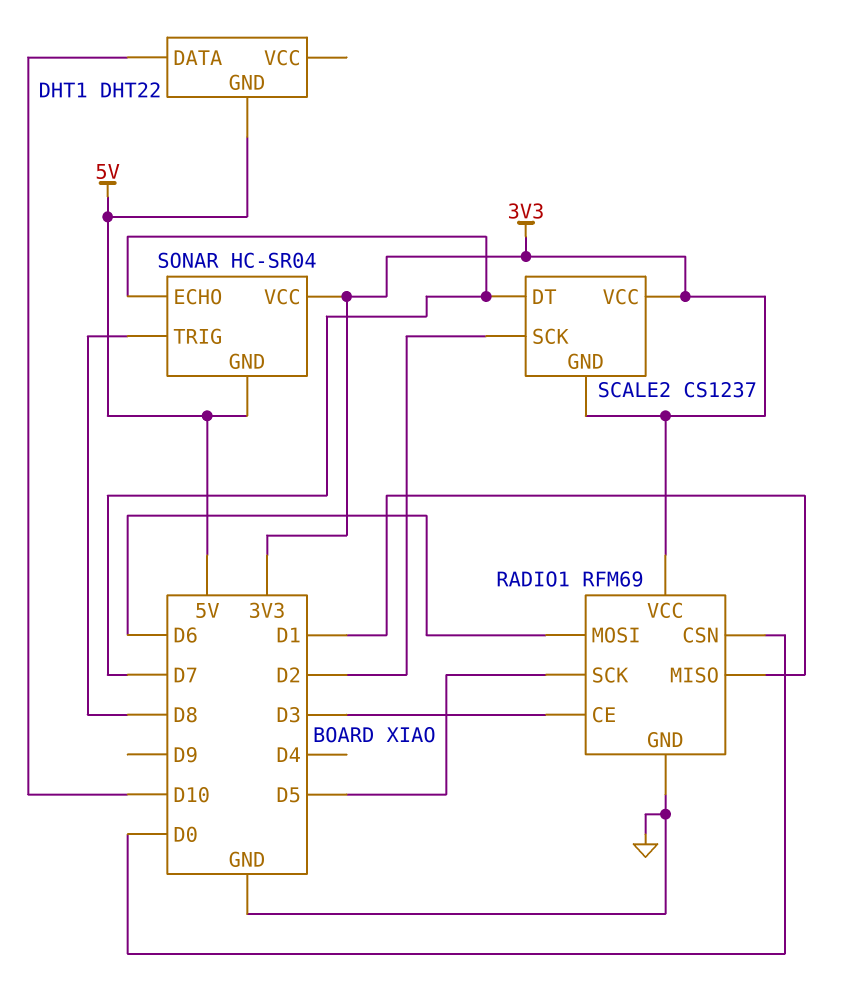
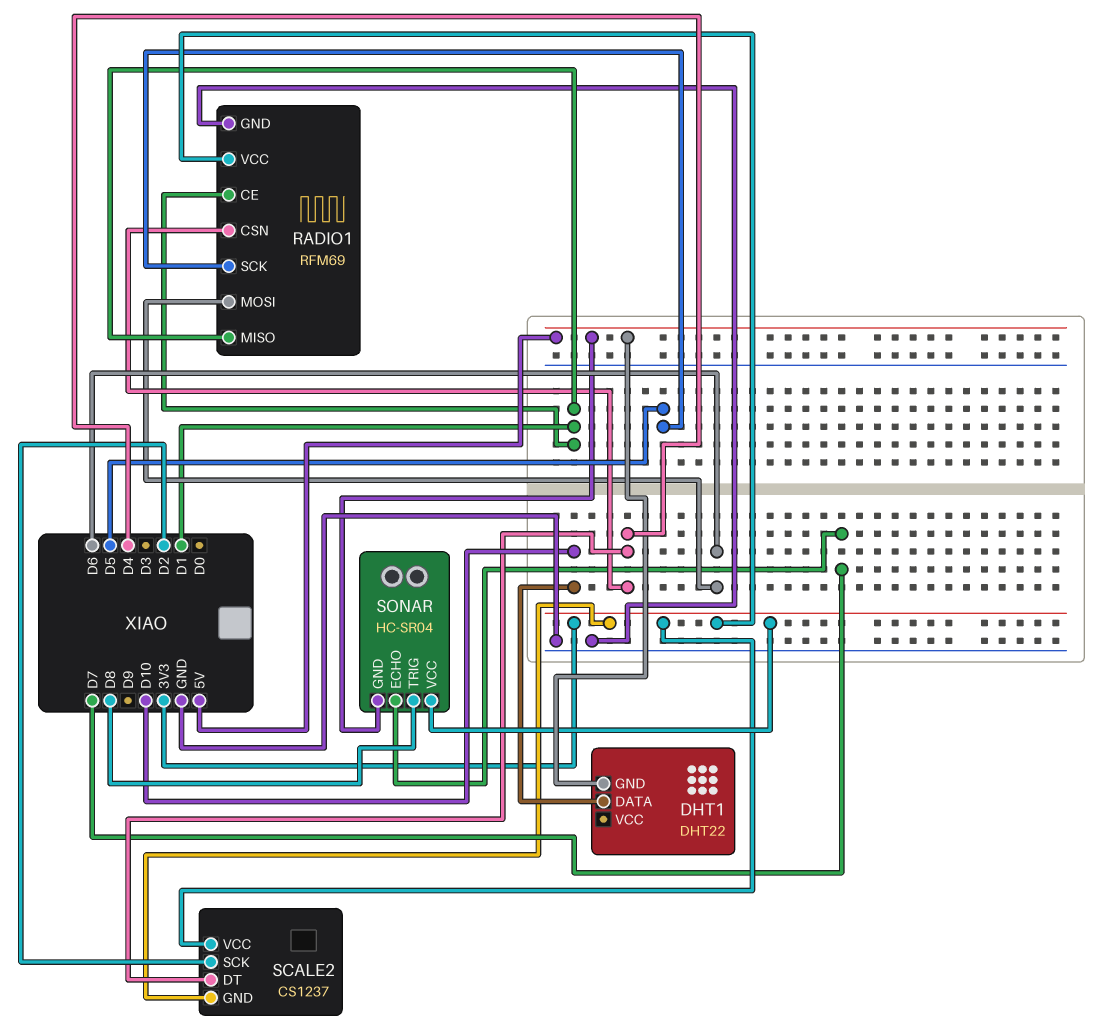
RADIO1 pin CE: D3 -> D1
RADIO1 pin CSN: D0 -> D4
SCALE2 pin DT: D7 -> D4

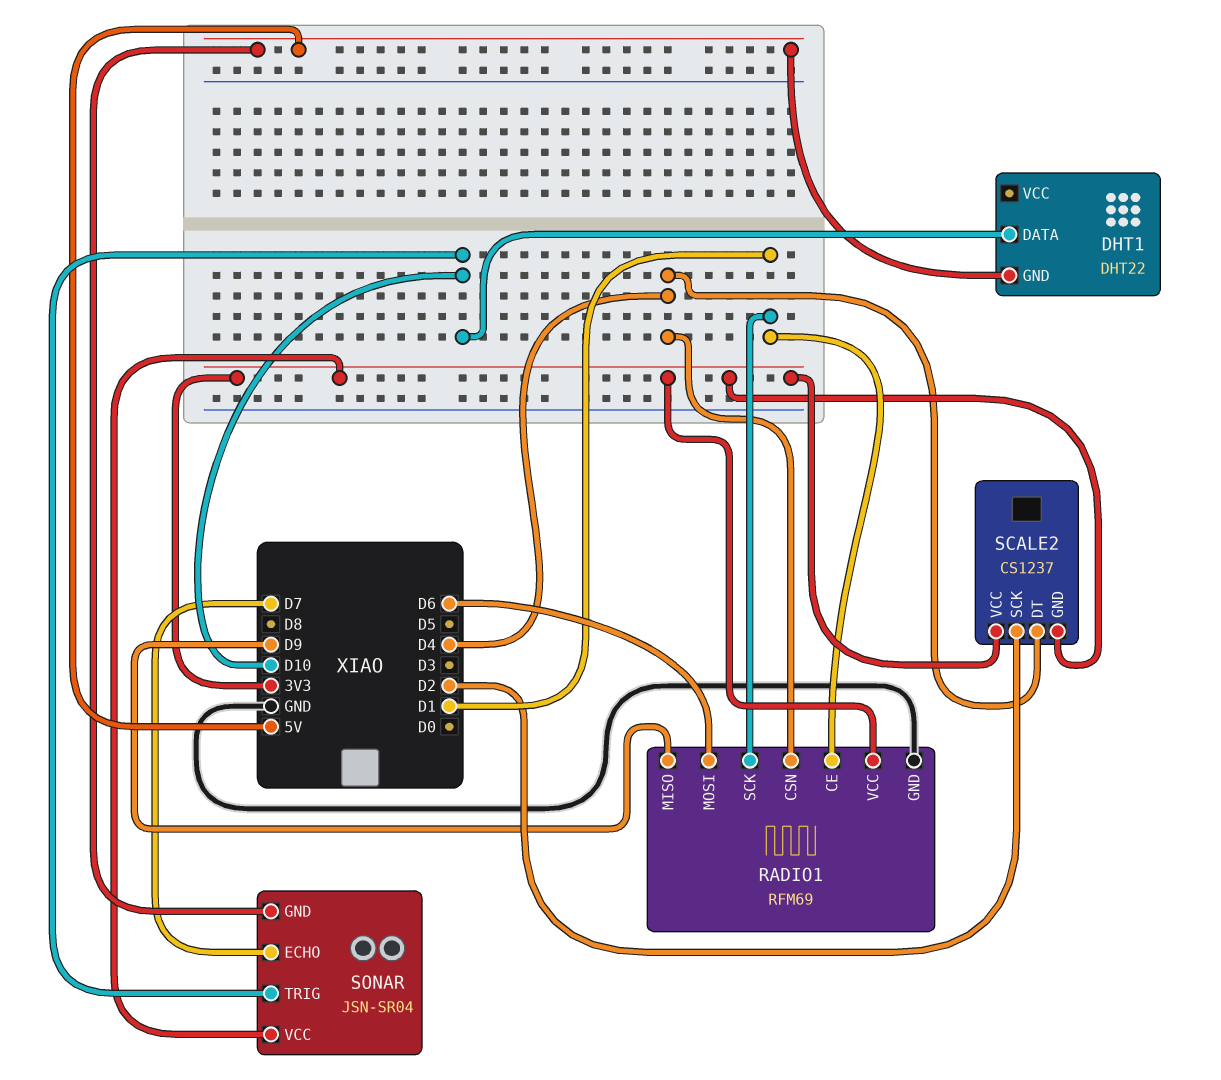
RADIO1 pin MISO: D1 -> D9
RADIO1 pin SCK: D5 -> D1
SONAR: HC-SR04 -> JSN-SR04
SONAR pin TRIG: D8 -> D10

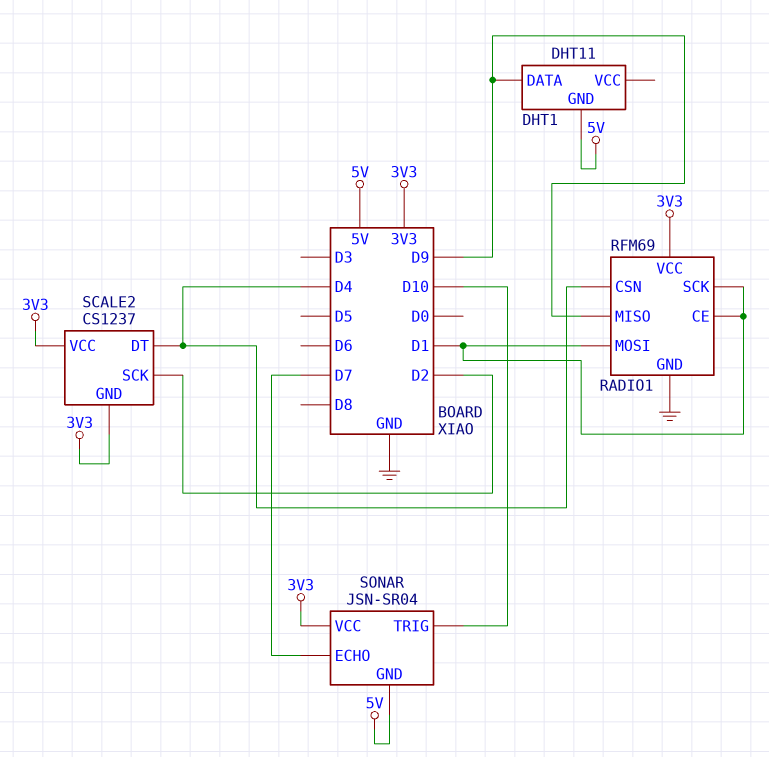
DHT1: DHT22 -> DHT11
DHT1 pin DATA: D10 -> D9
RADIO1 pin MOSI: D6 -> D1

